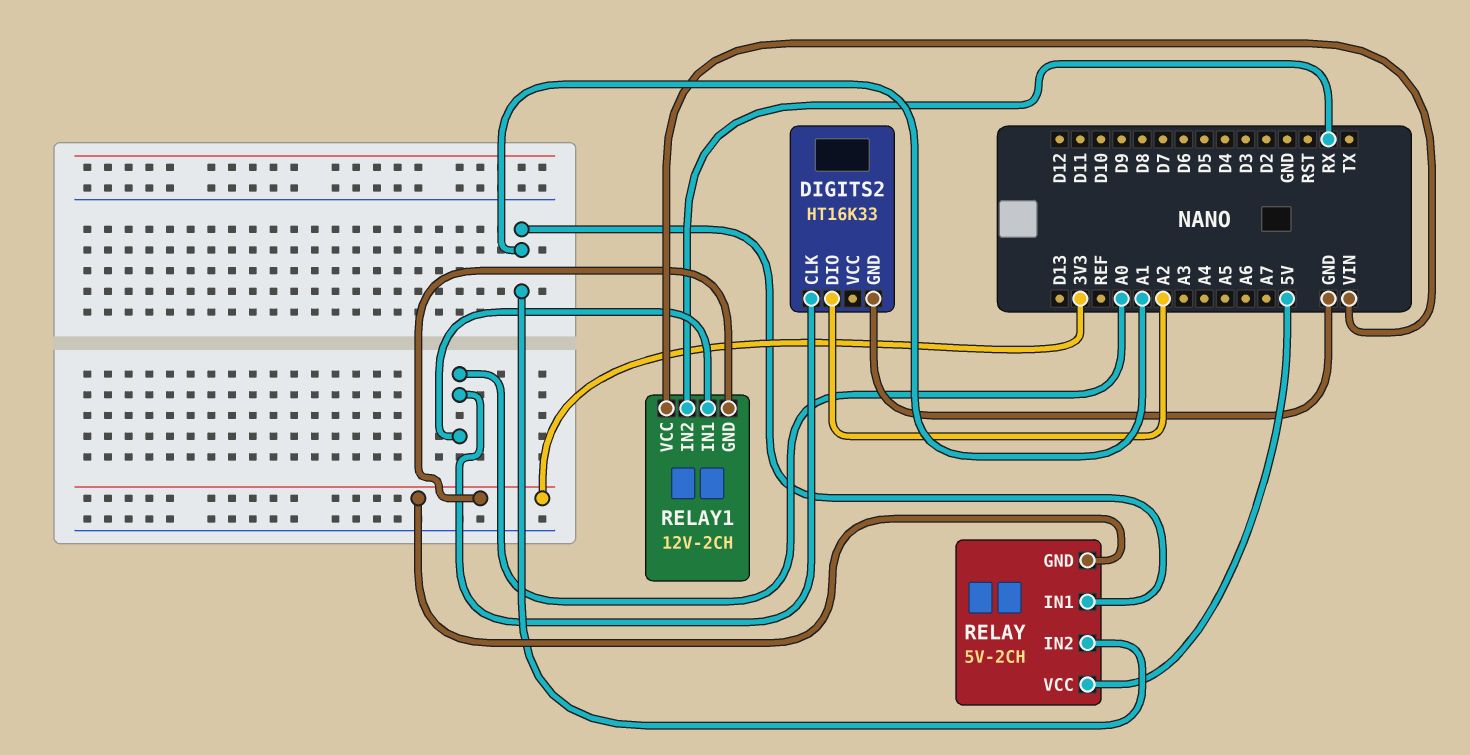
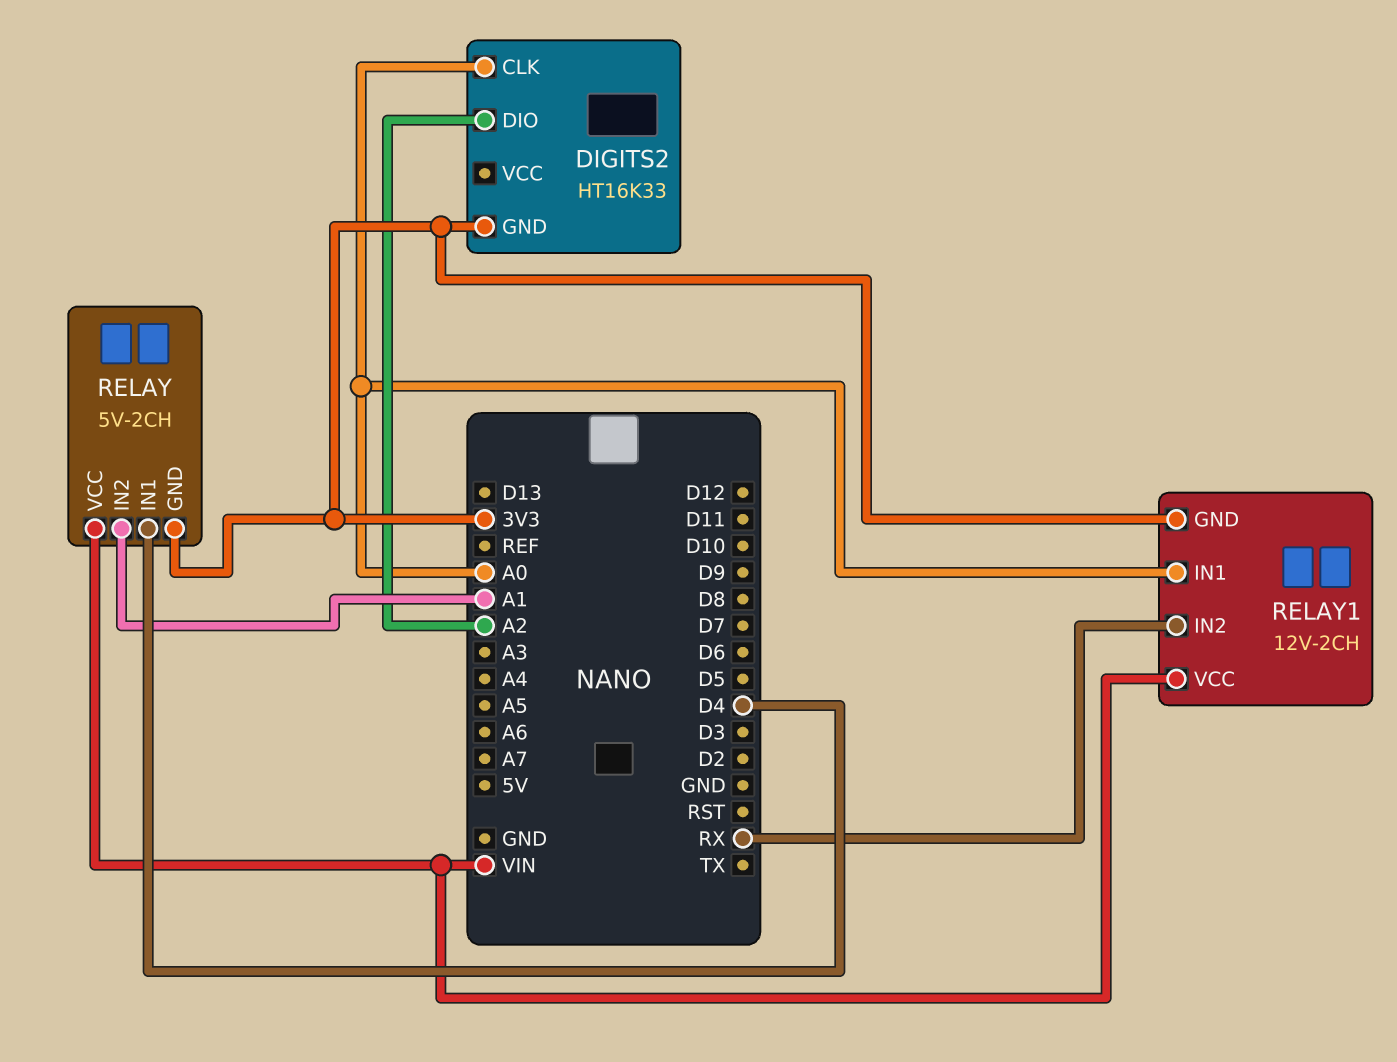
DIGITS2 pin GND: GND -> 3V3
RELAY pin IN1: A1 -> D4
RELAY pin VCC: 5V -> VIN

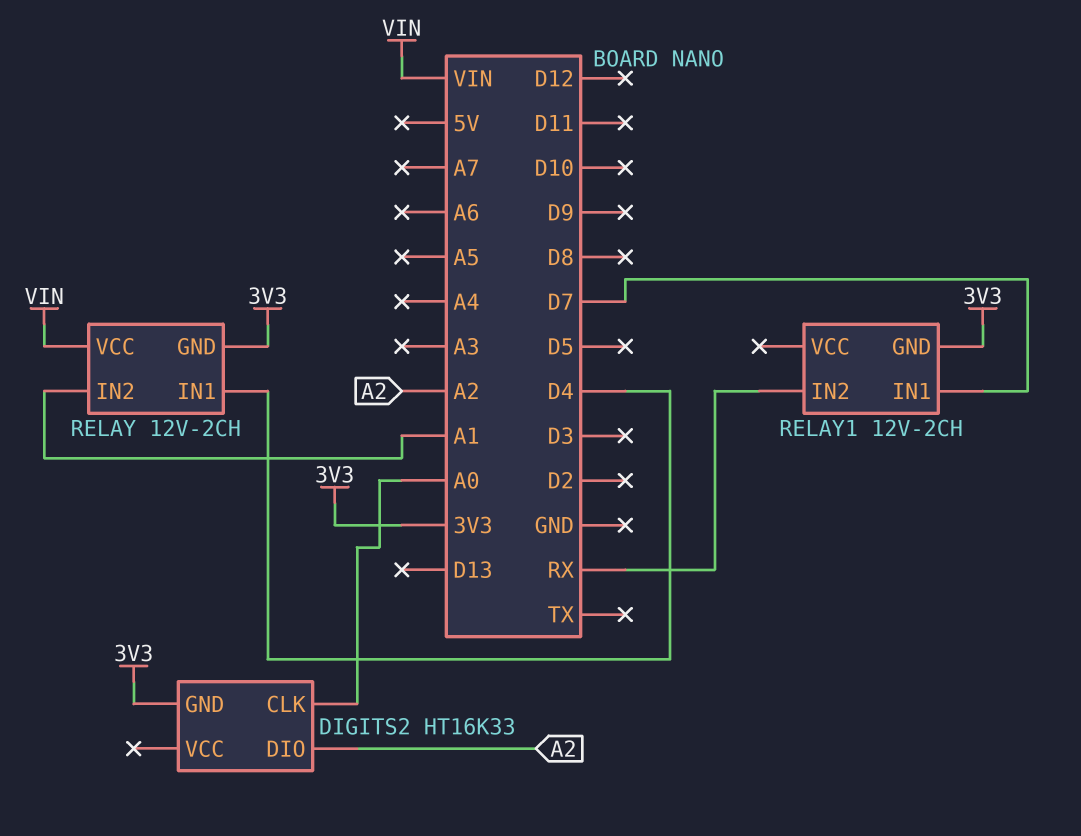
RELAY: 5V-2CH -> 12V-2CH
RELAY1 pin IN1: A0 -> D7
RELAY1 pin VCC: VIN -> none

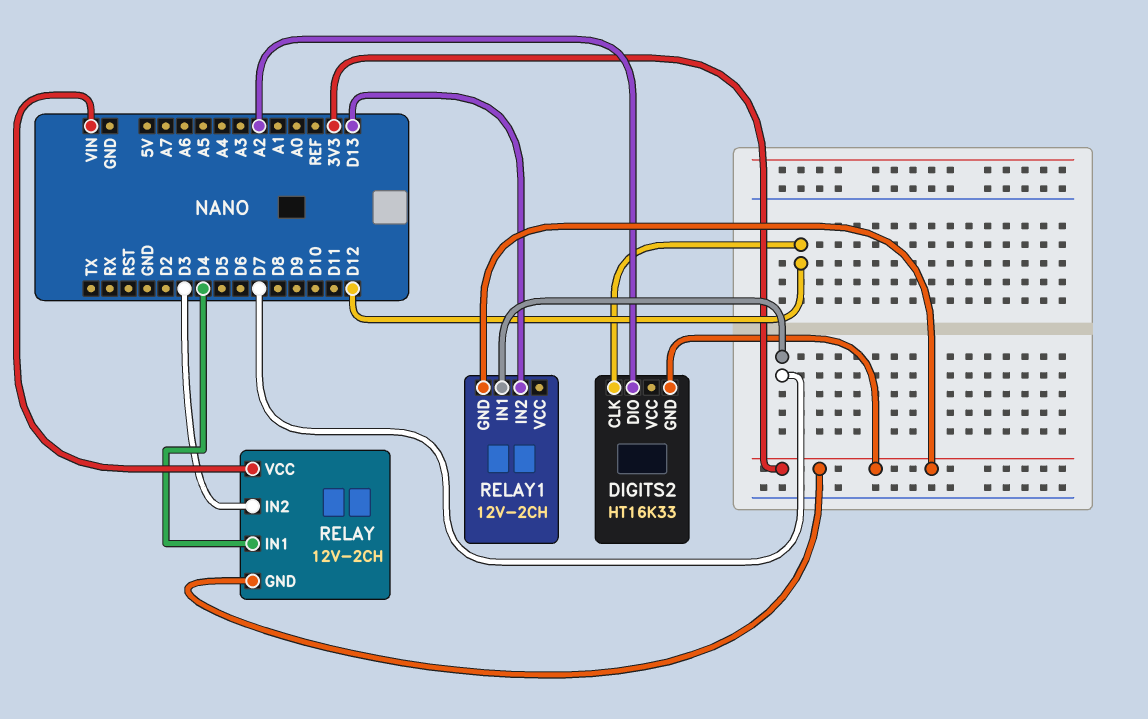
DIGITS2 pin CLK: A0 -> D12
RELAY pin IN2: A1 -> D3
RELAY1 pin IN2: RX -> D13

